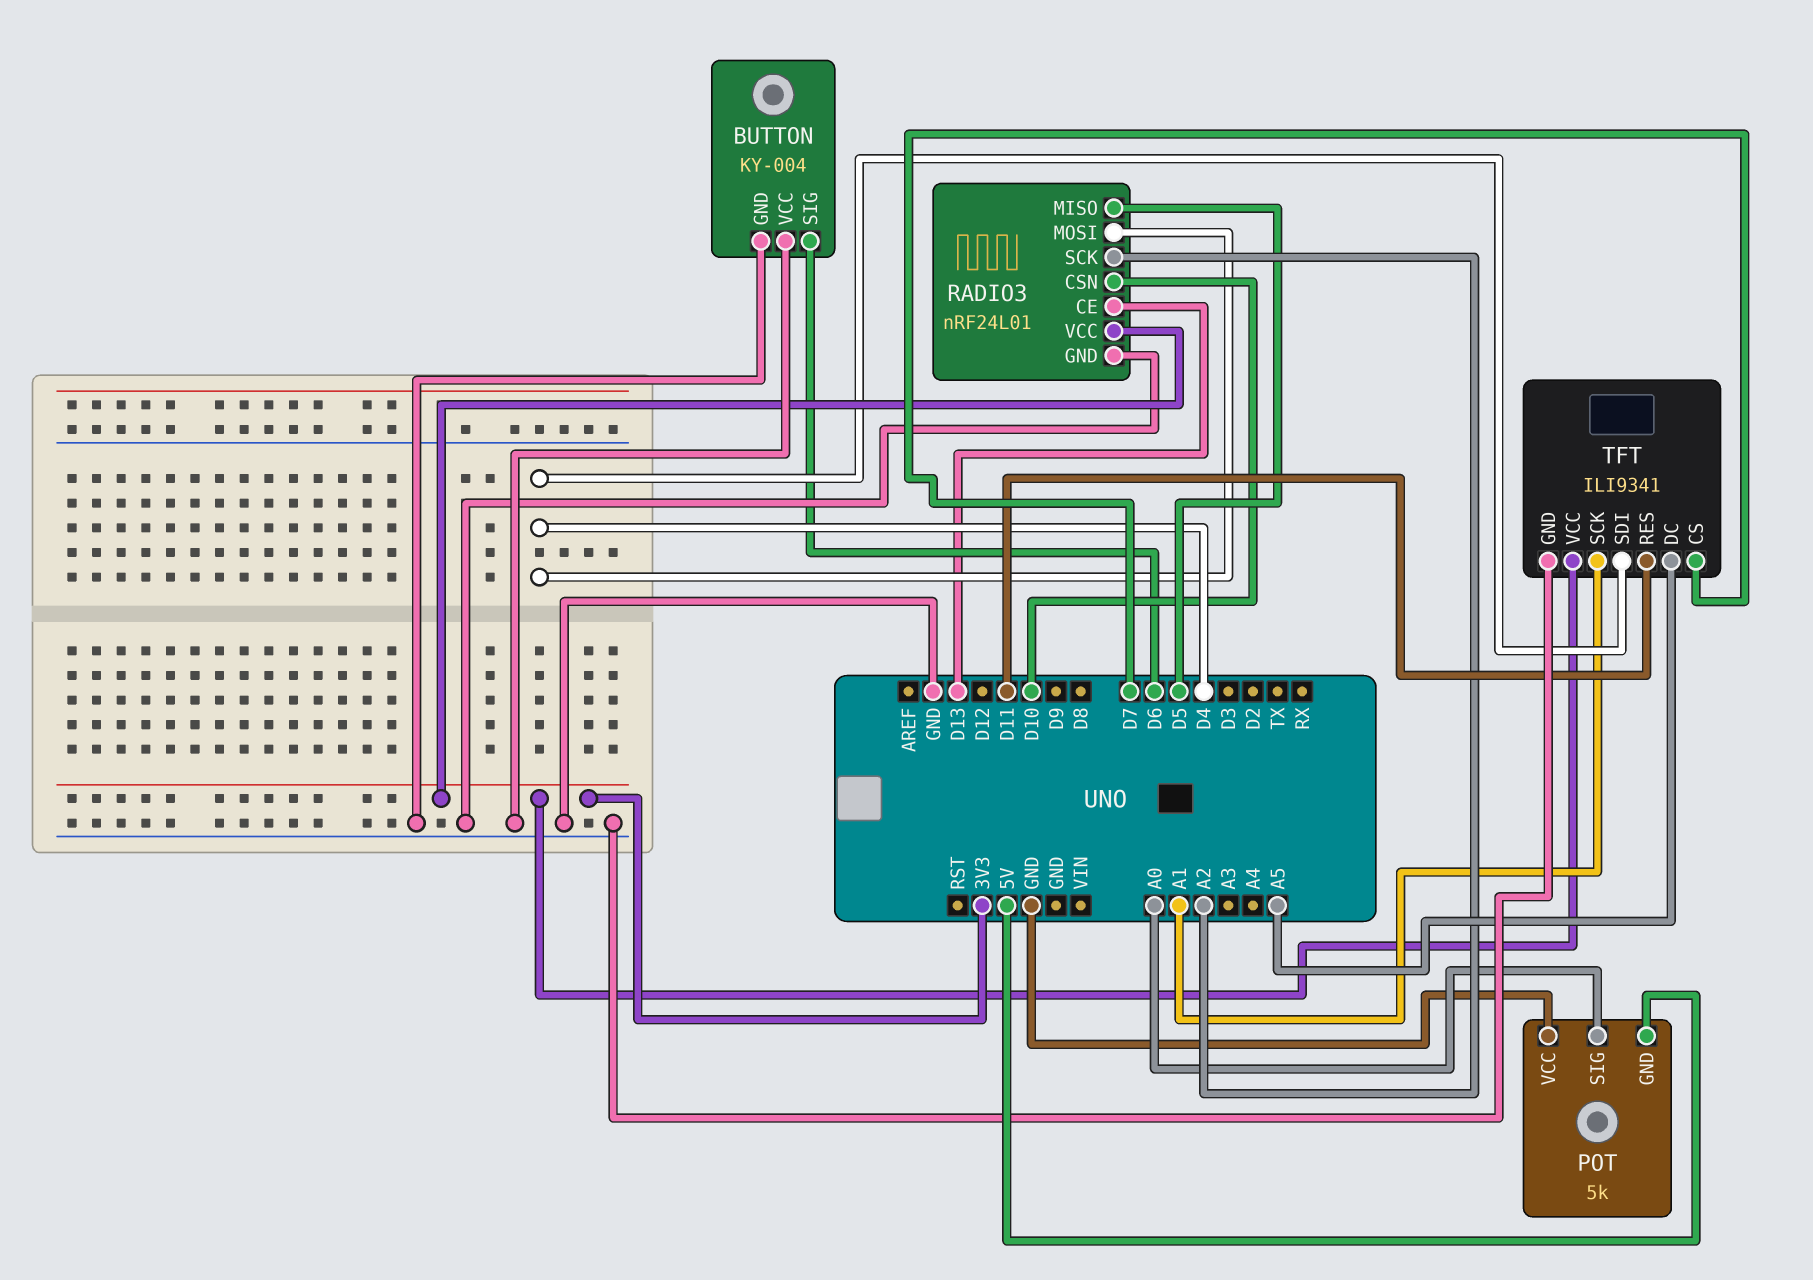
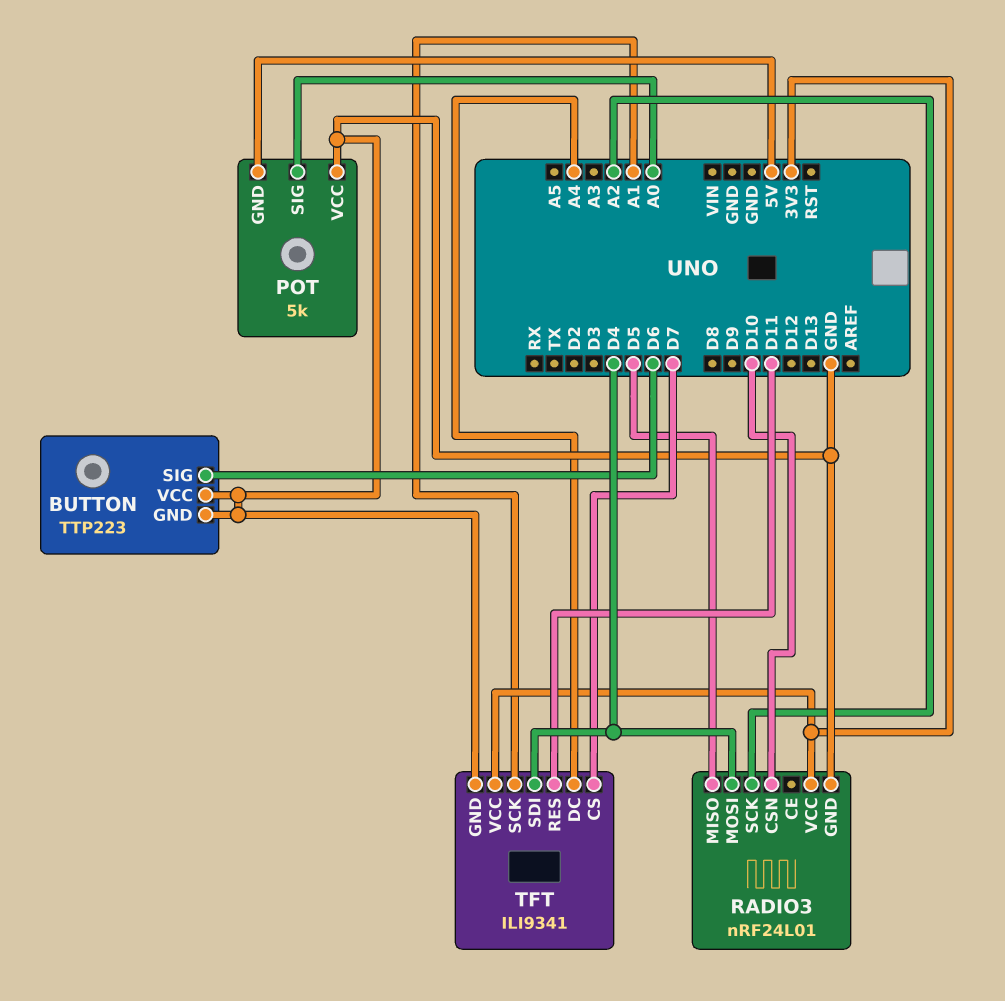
BUTTON: KY-004 -> TTP223
RADIO3 pin CE: D13 -> none
TFT pin DC: A5 -> A4

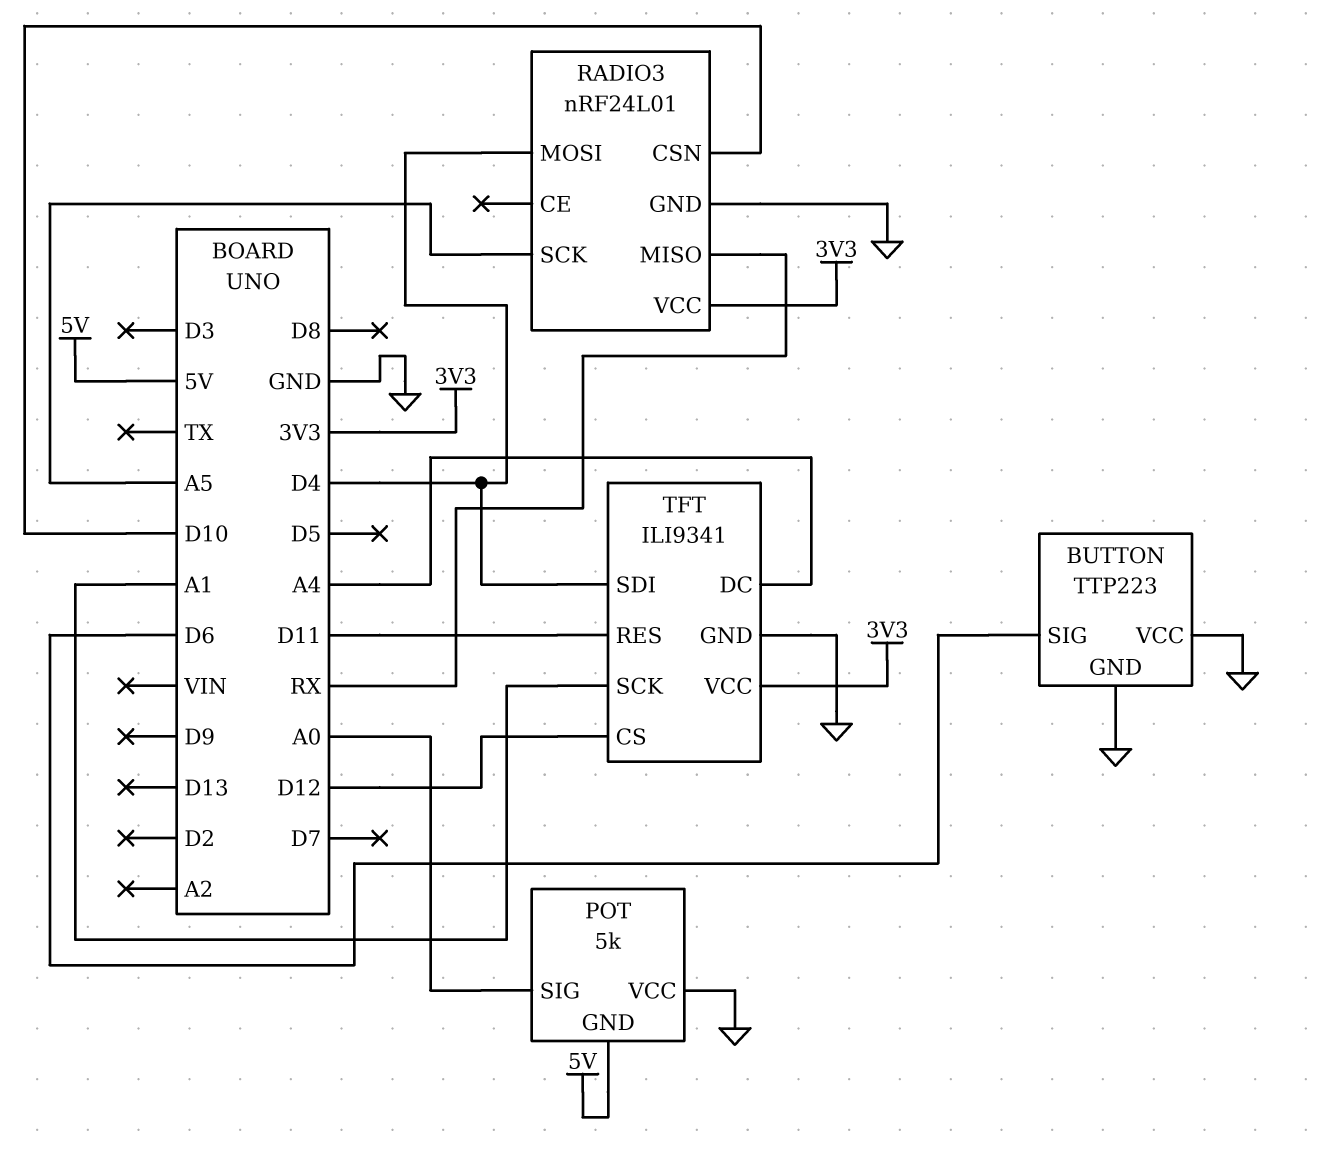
RADIO3 pin MISO: D5 -> RX
RADIO3 pin SCK: A2 -> A5
TFT pin CS: D7 -> D12

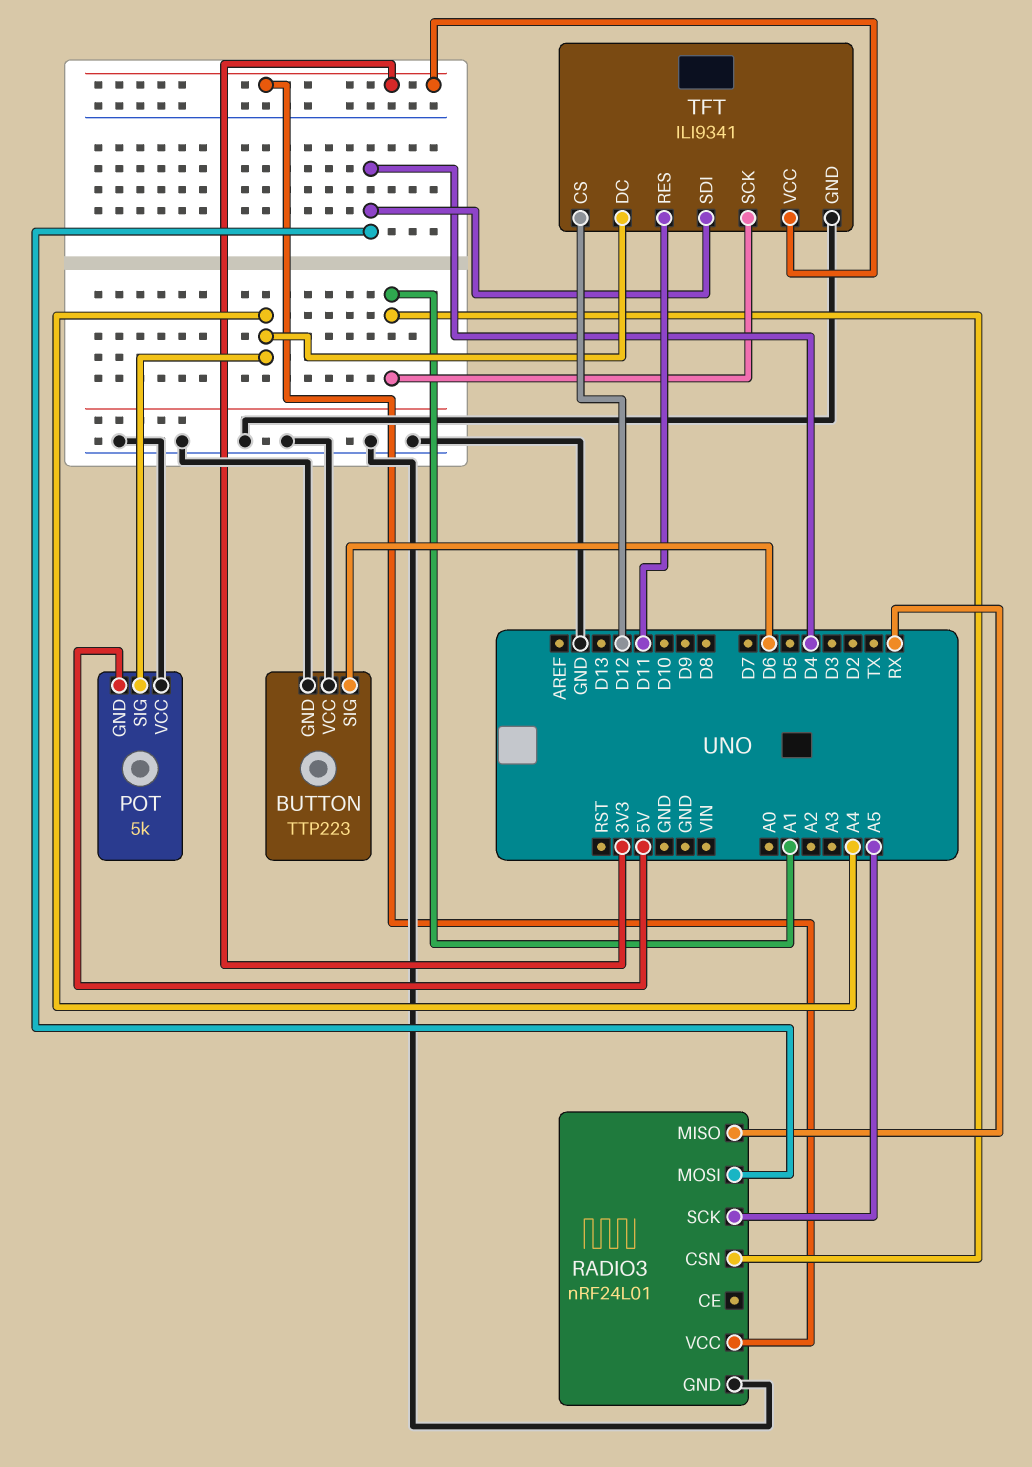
POT pin SIG: A0 -> A4
RADIO3 pin CSN: D10 -> A1

